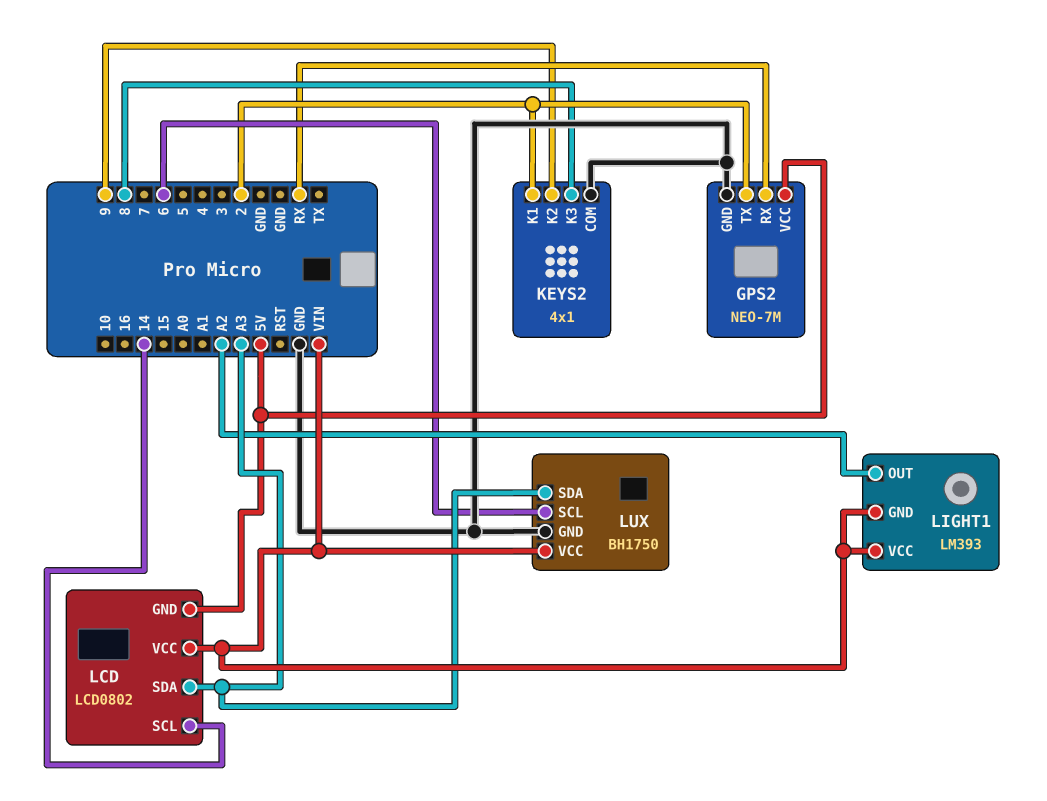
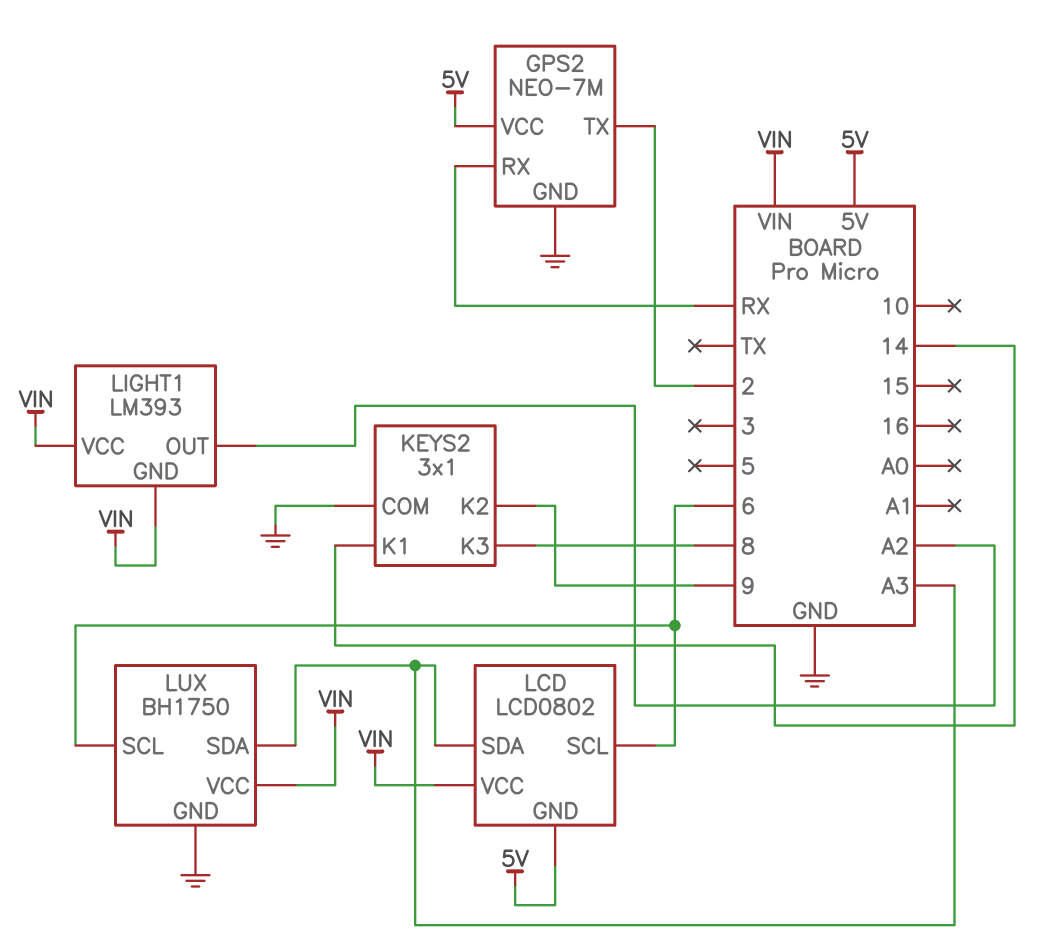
KEYS2: 4x1 -> 3x1
KEYS2 pin K1: 2 -> 14
LCD pin SCL: 14 -> 6

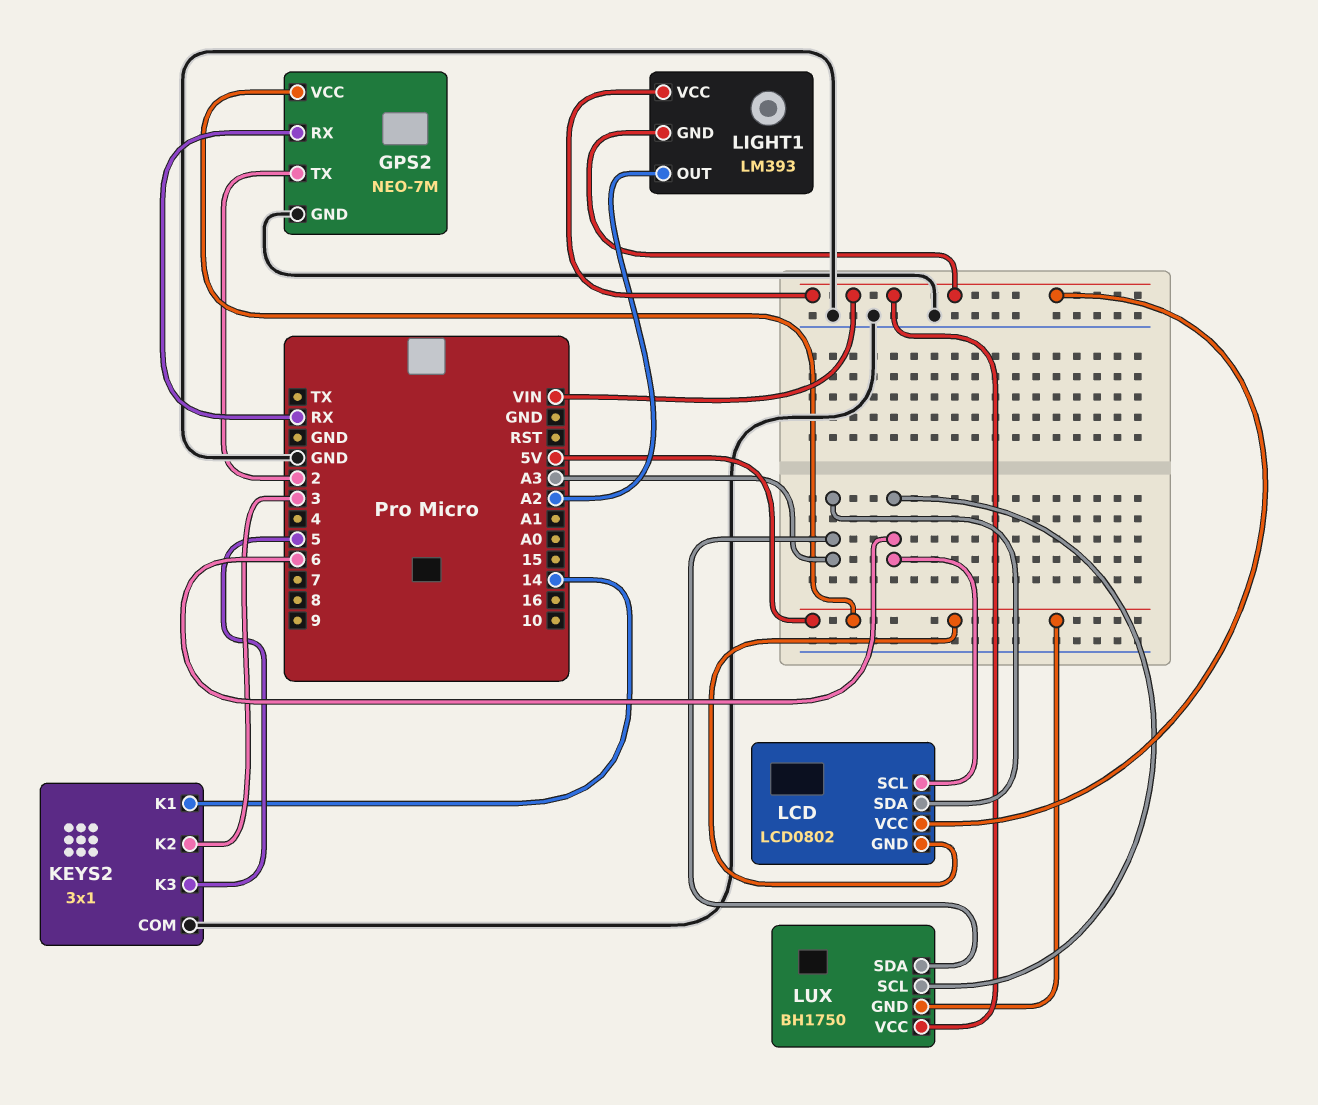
KEYS2 pin K2: 9 -> 3
KEYS2 pin K3: 8 -> 5
LUX pin GND: GND -> 5V

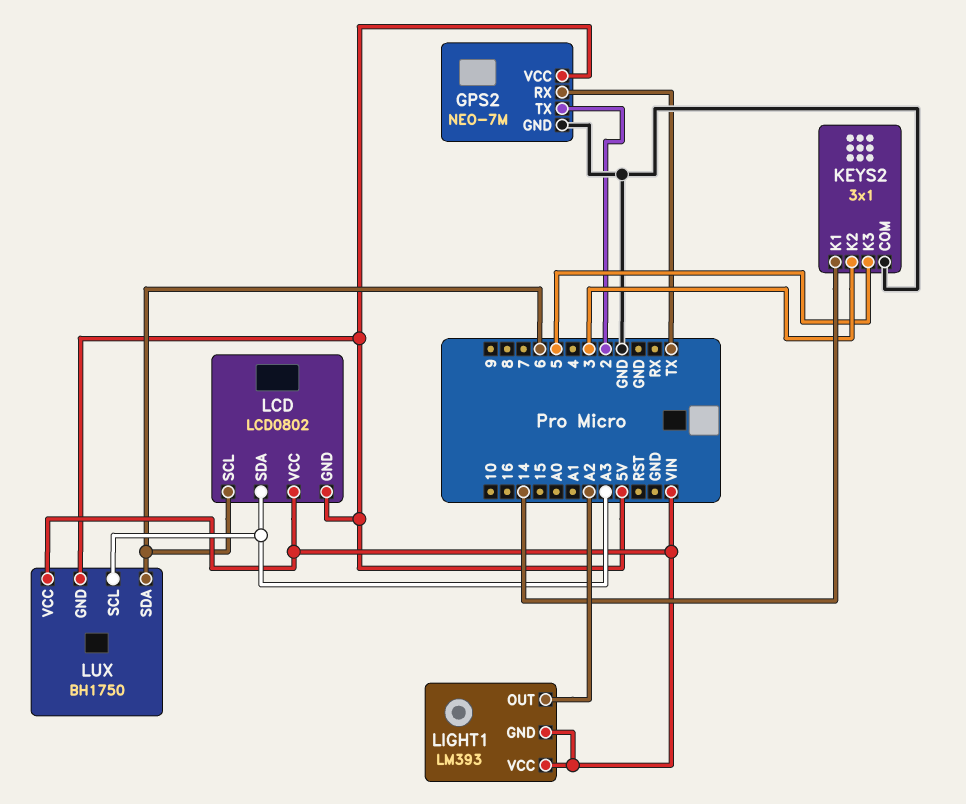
GPS2 pin RX: RX -> TX
LUX pin SCL: 6 -> A3
LUX pin SDA: A3 -> 6

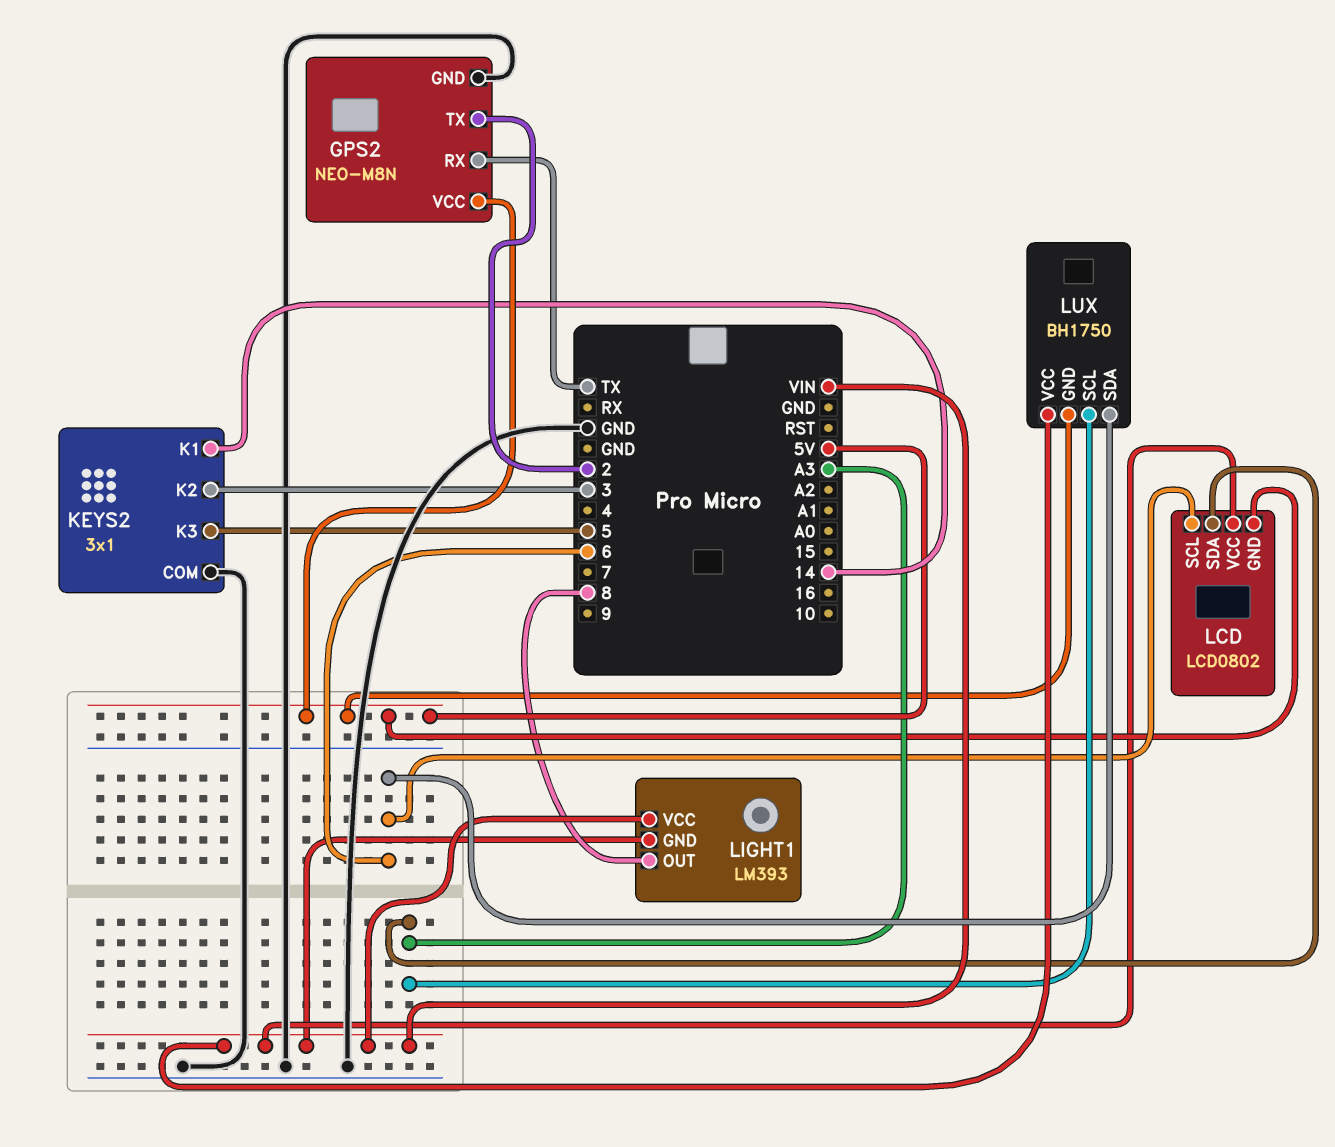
GPS2: NEO-7M -> NEO-M8N
LIGHT1 pin OUT: A2 -> 8

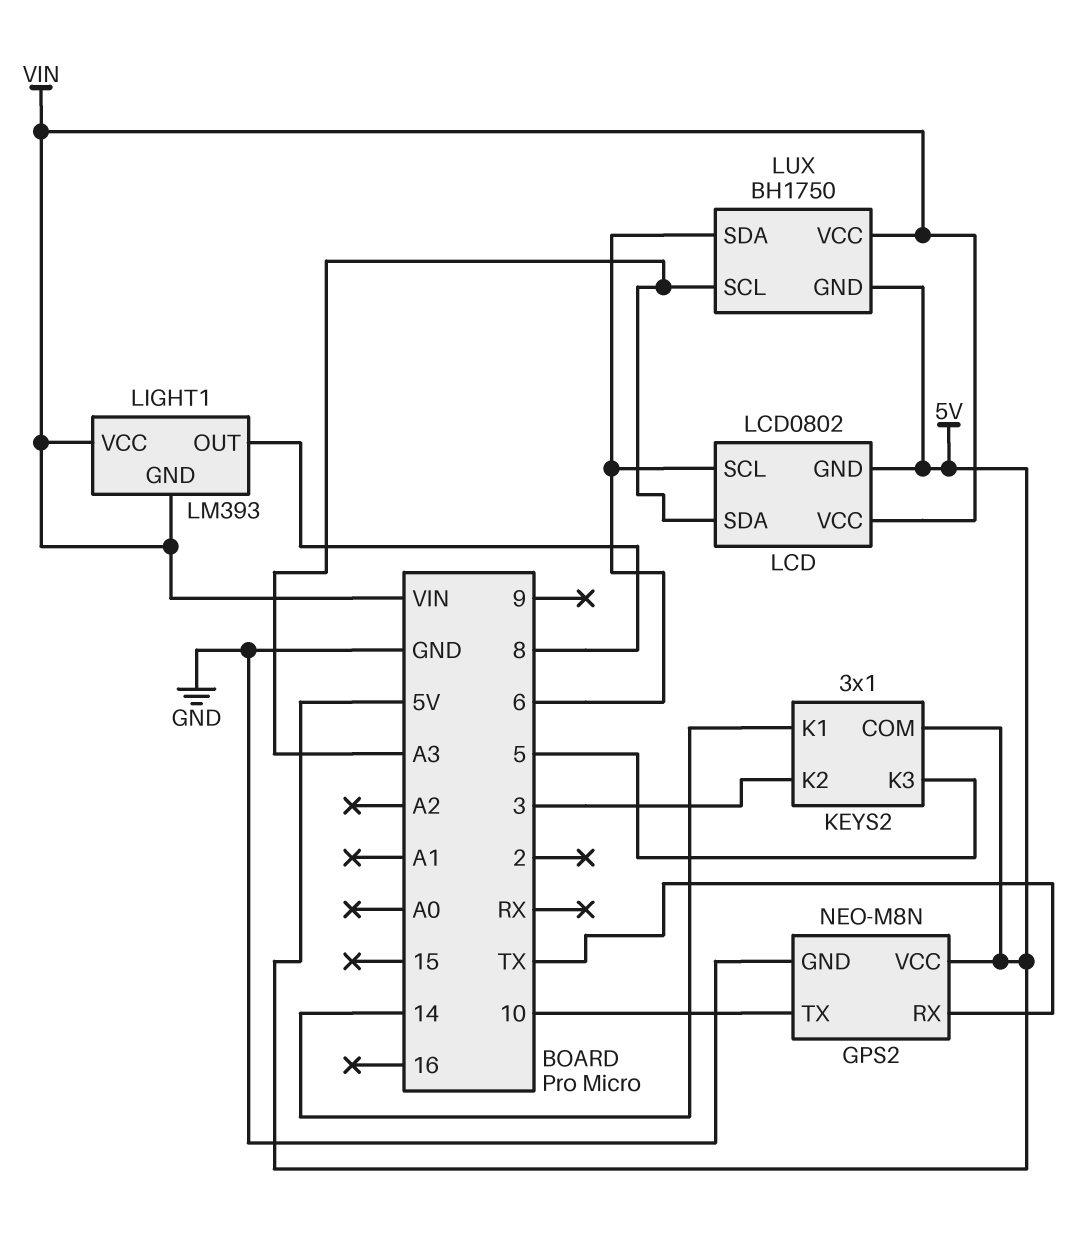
GPS2 pin TX: 2 -> 10
KEYS2 pin COM: GND -> 5V

